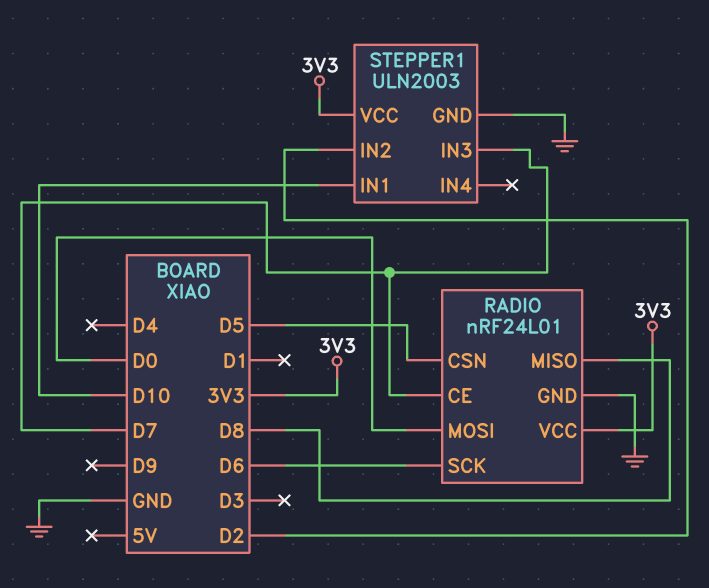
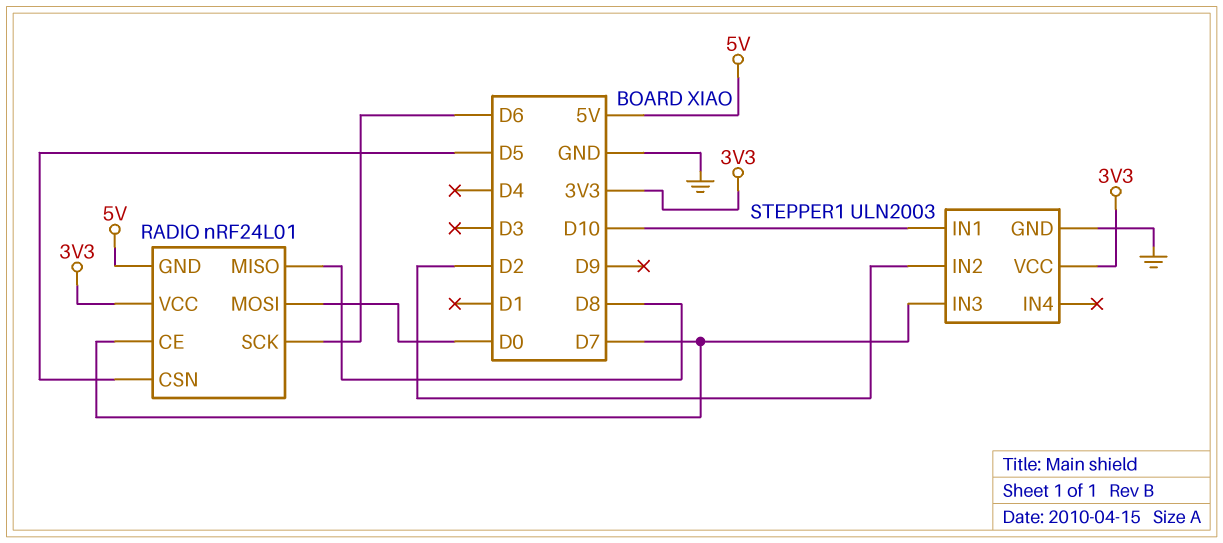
RADIO pin GND: GND -> 5V

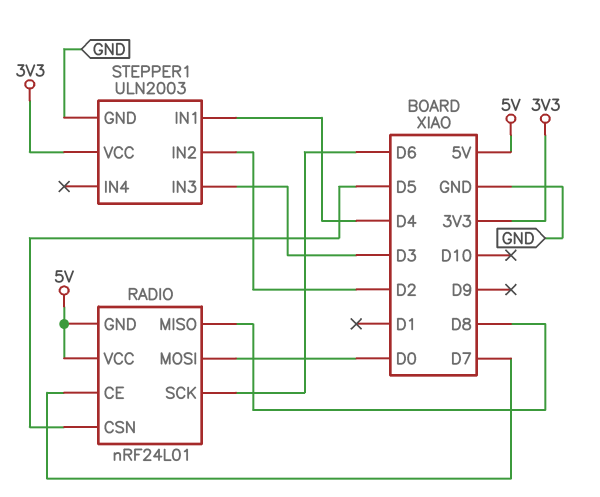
RADIO pin VCC: 3V3 -> 5V
STEPPER1 pin IN1: D10 -> D4
STEPPER1 pin IN3: D7 -> D3

